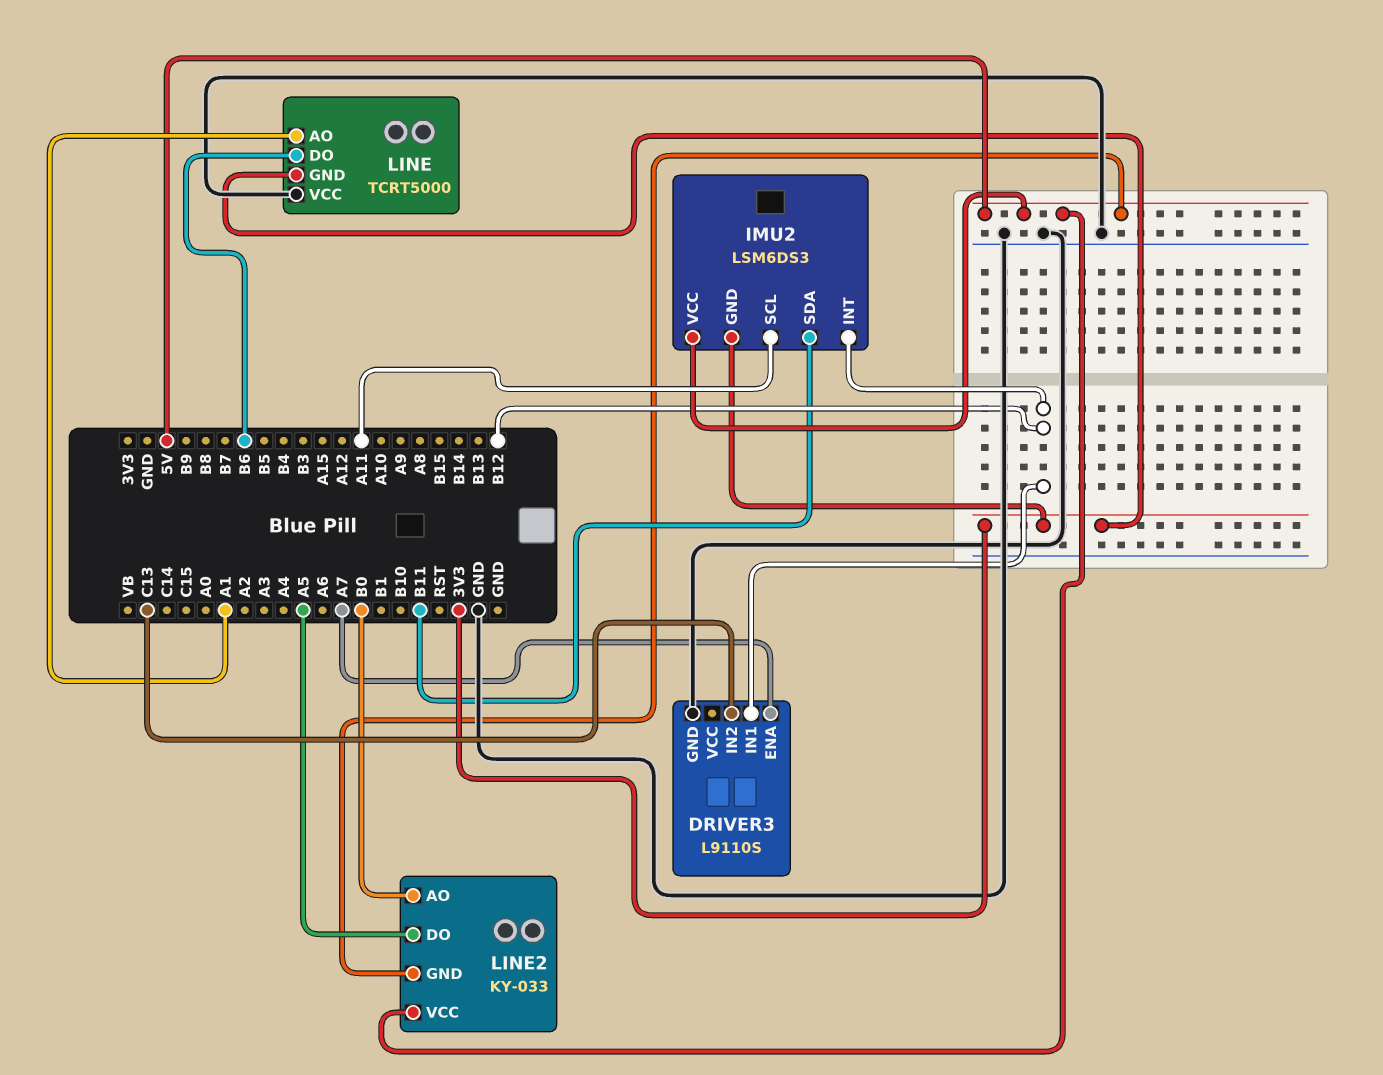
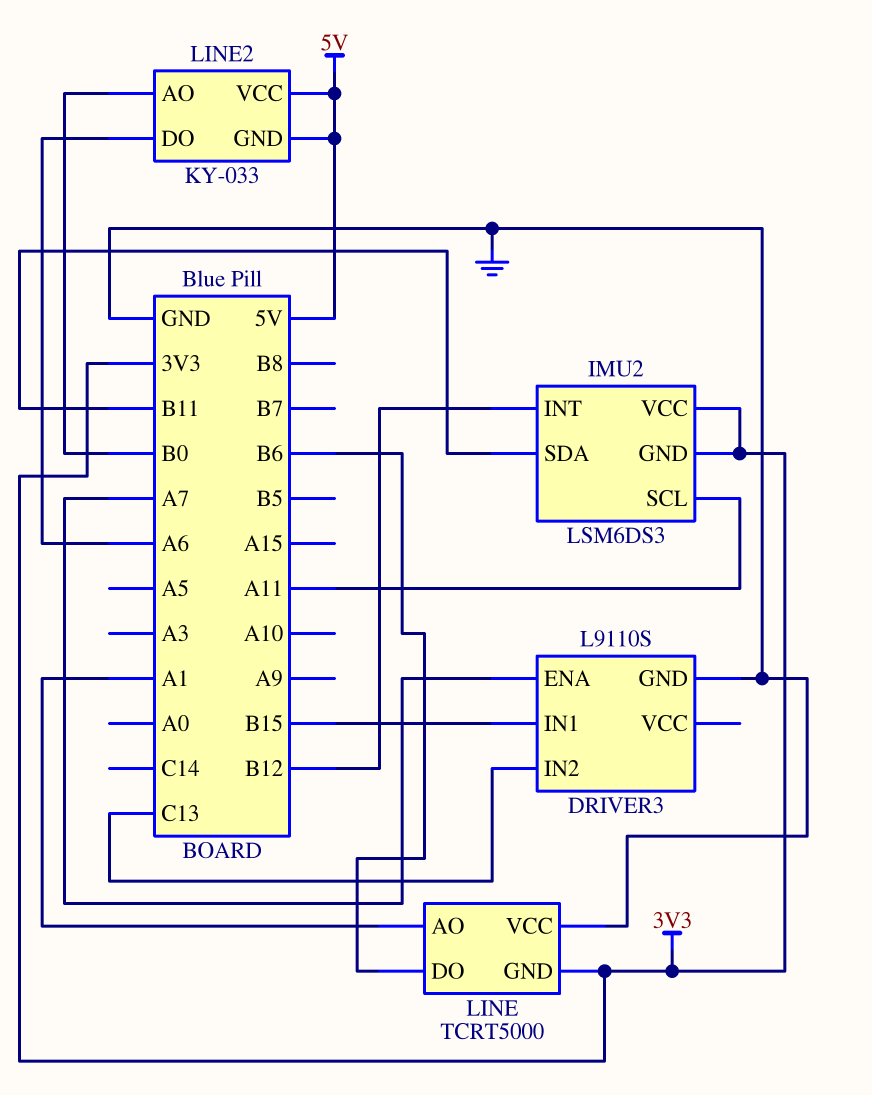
DRIVER3 pin IN1: B12 -> B15
IMU2 pin VCC: 5V -> 3V3
LINE2 pin DO: A5 -> A6

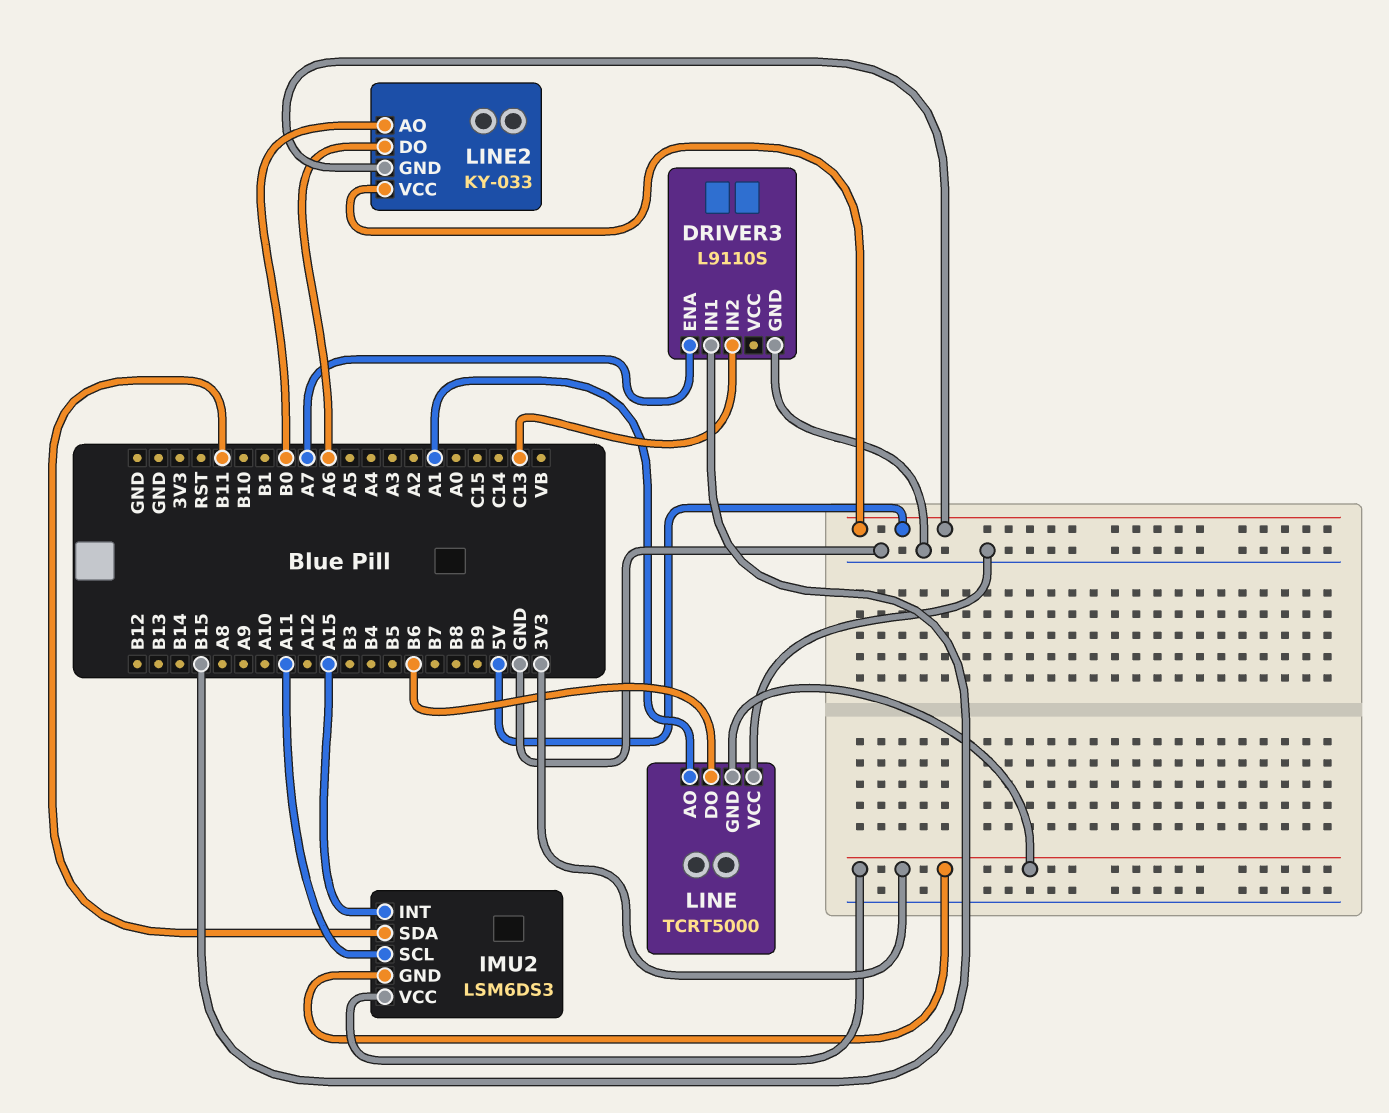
IMU2 pin INT: B12 -> A15

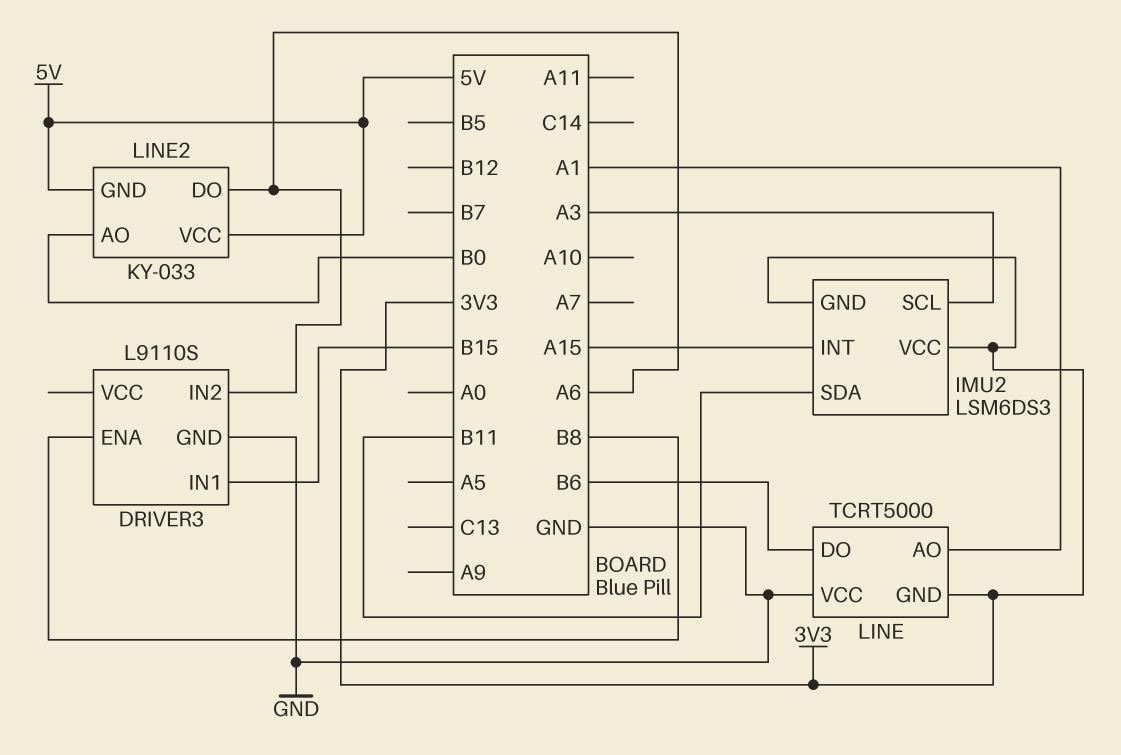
DRIVER3 pin ENA: A7 -> B8
DRIVER3 pin IN2: C13 -> A6
IMU2 pin SCL: A11 -> A3

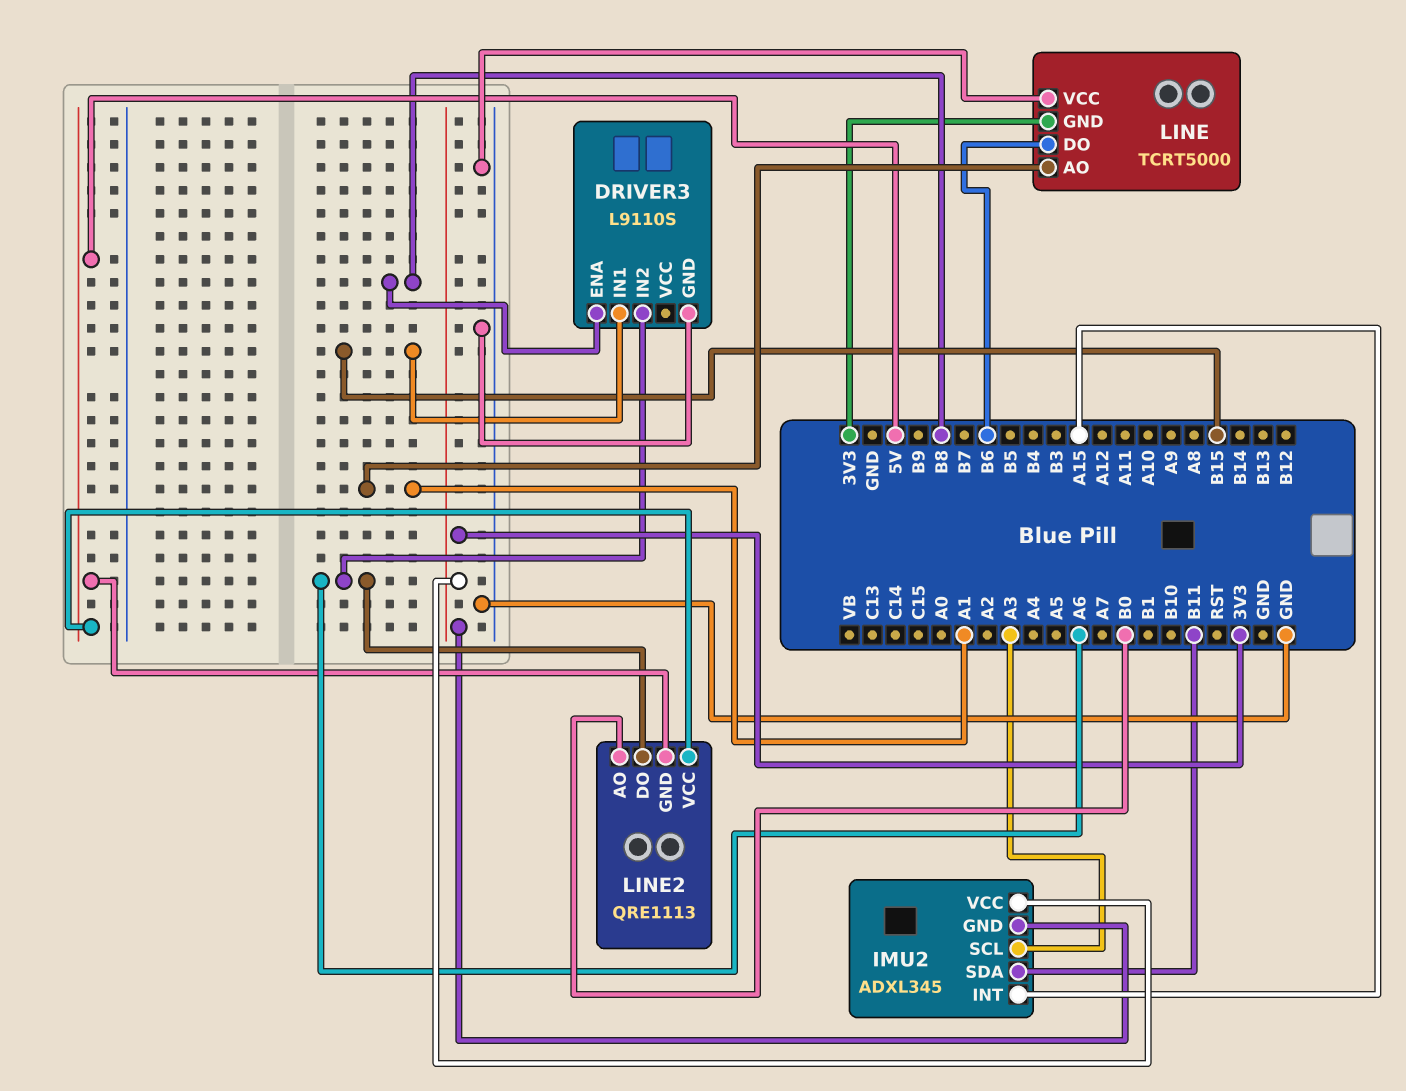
IMU2: LSM6DS3 -> ADXL345
LINE2: KY-033 -> QRE1113

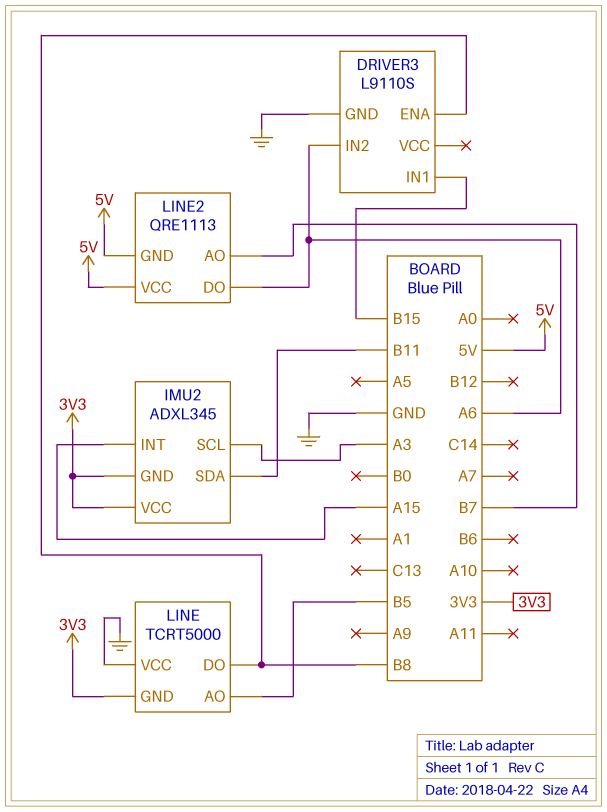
LINE pin AO: A1 -> B5
LINE pin DO: B6 -> B8
LINE2 pin AO: B0 -> B7

